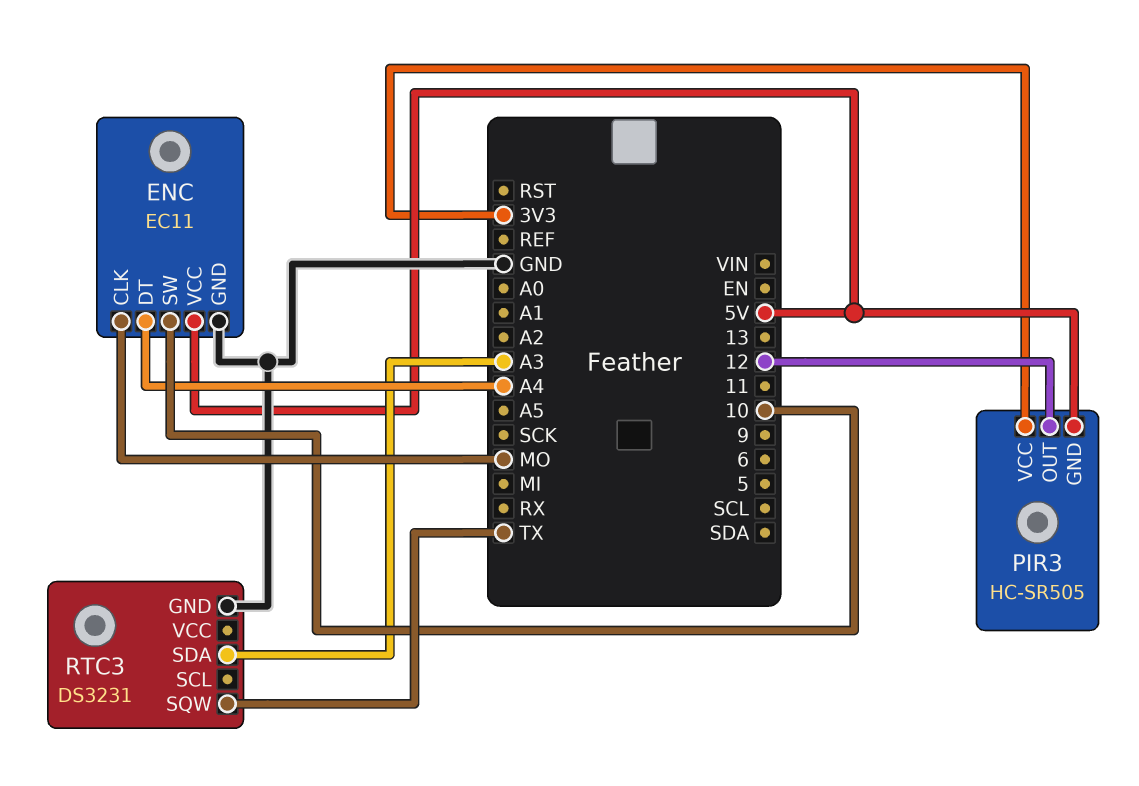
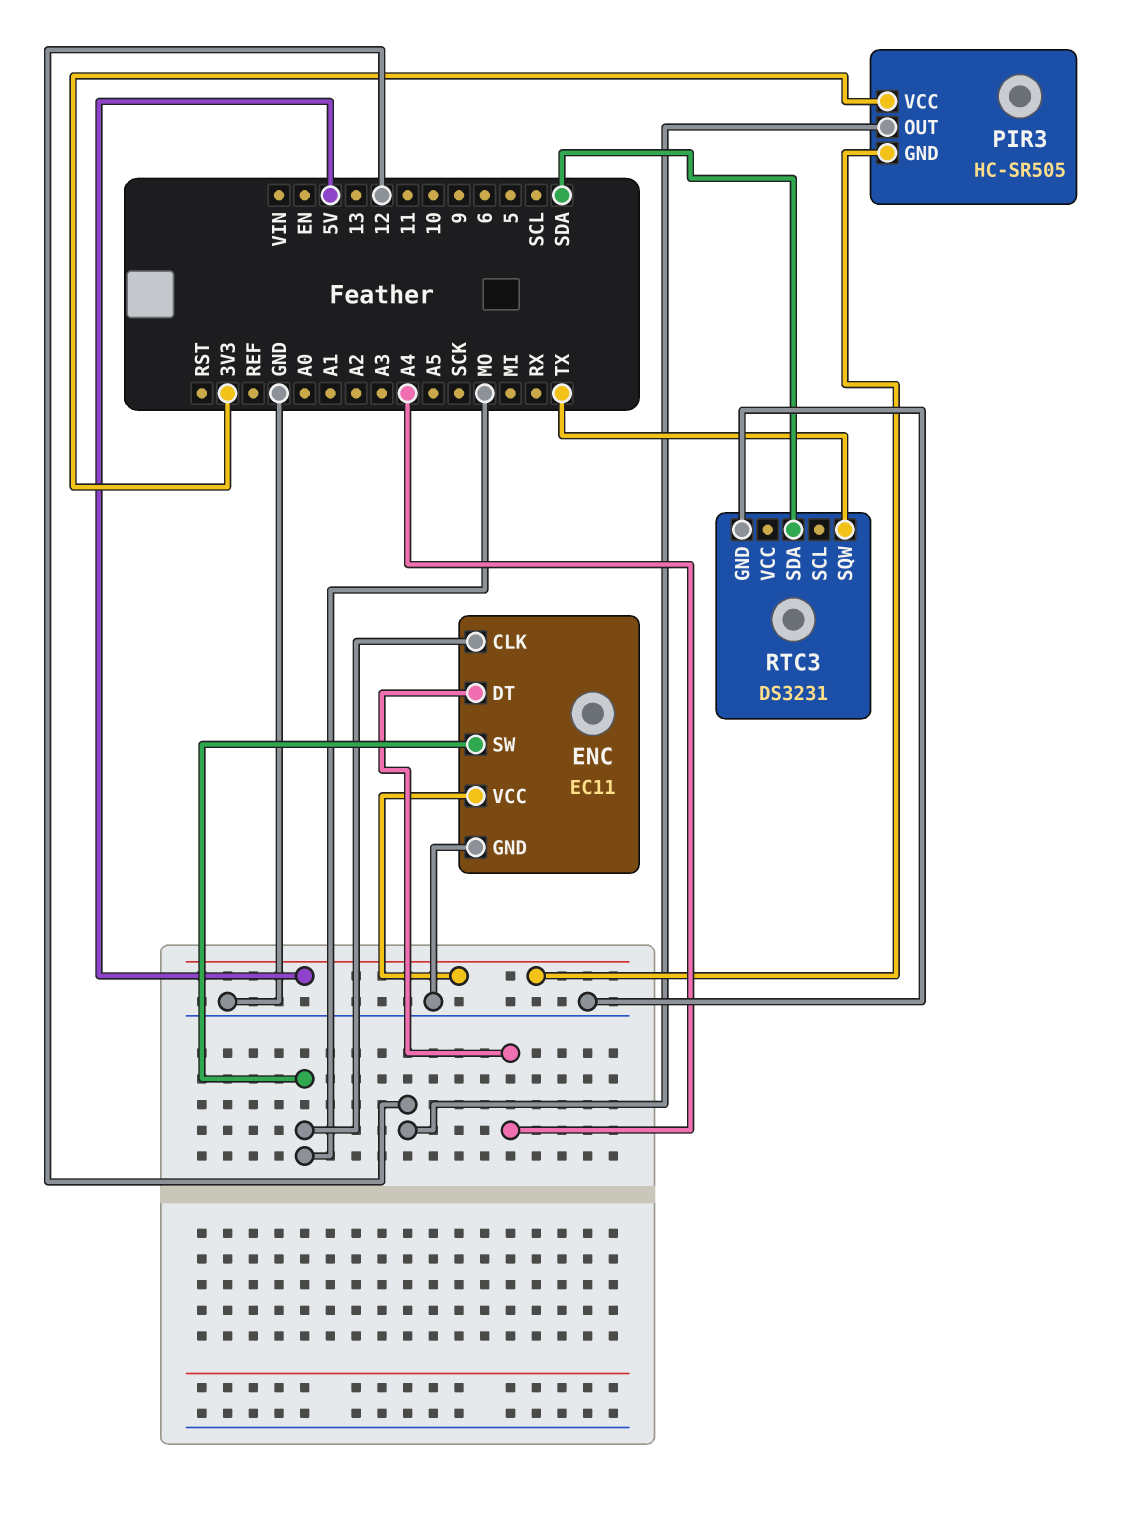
ENC pin SW: 10 -> MO
RTC3 pin SDA: A3 -> SDA

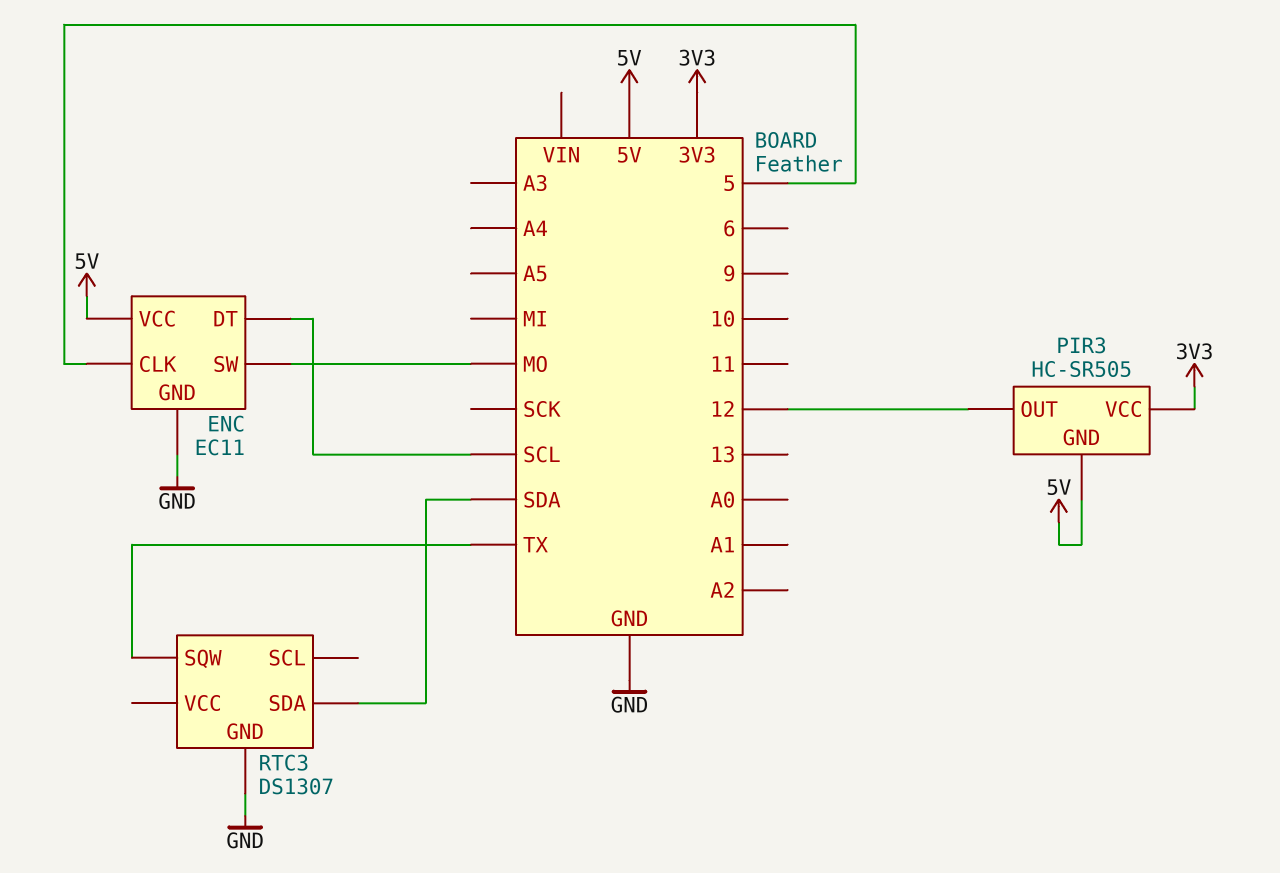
ENC pin CLK: MO -> 5
ENC pin DT: A4 -> SCL
RTC3: DS3231 -> DS1307

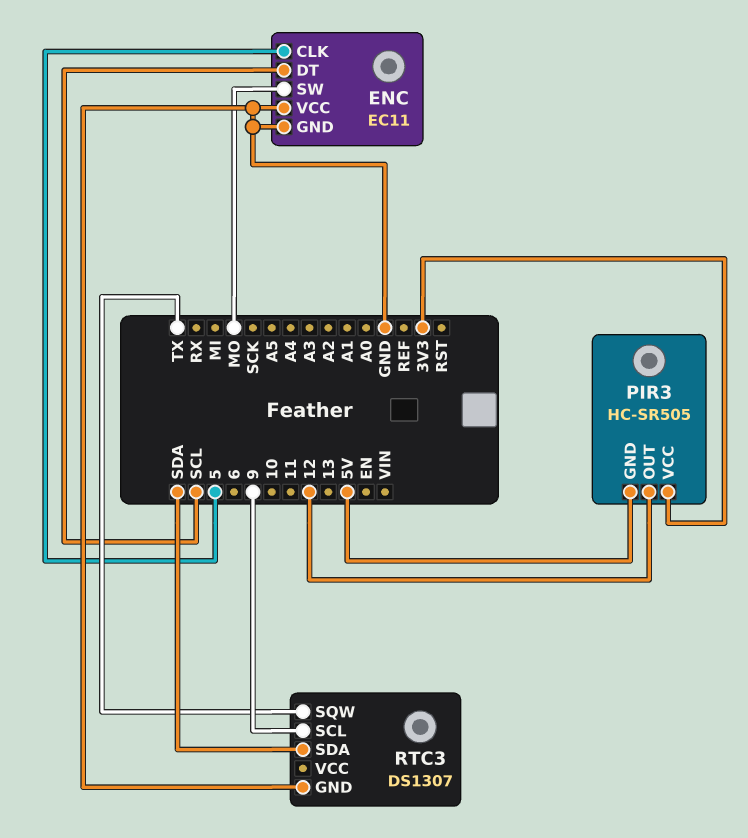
ENC pin VCC: 5V -> GND
RTC3 pin SCL: none -> 9

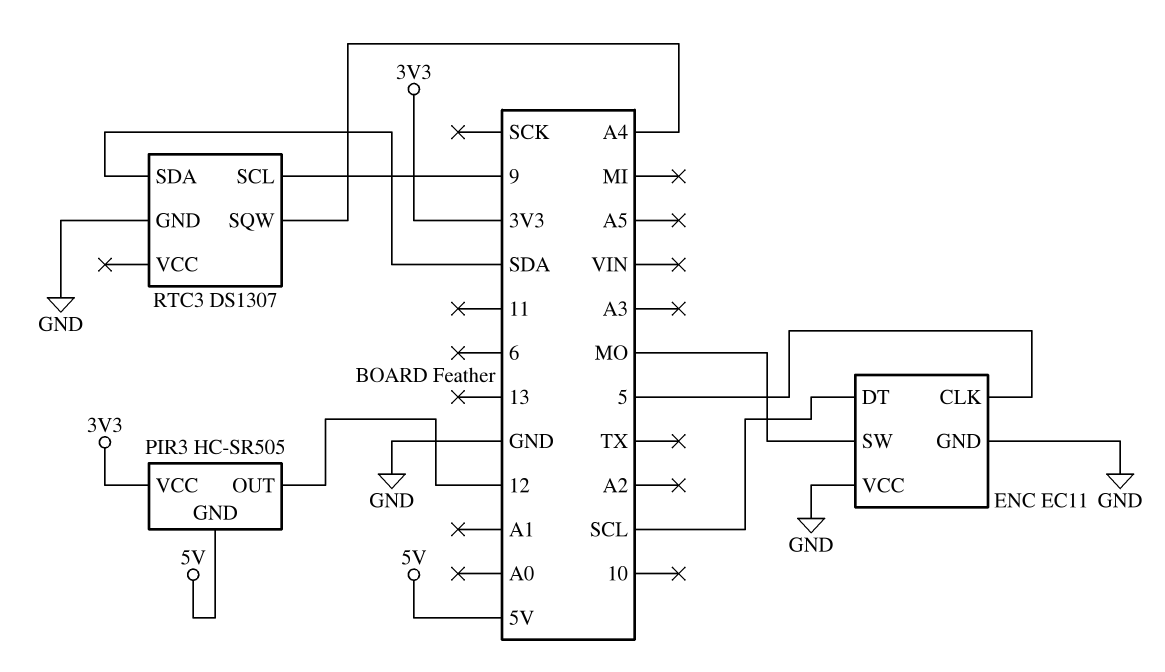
RTC3 pin SQW: TX -> A4

